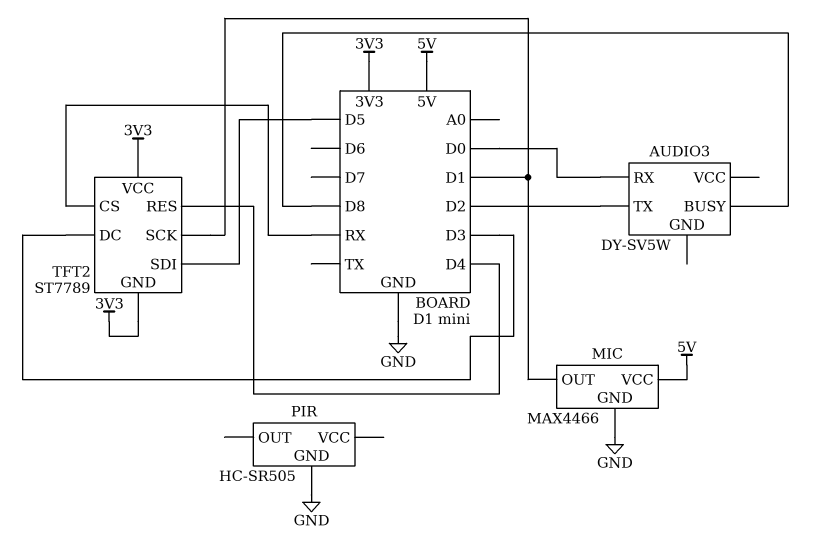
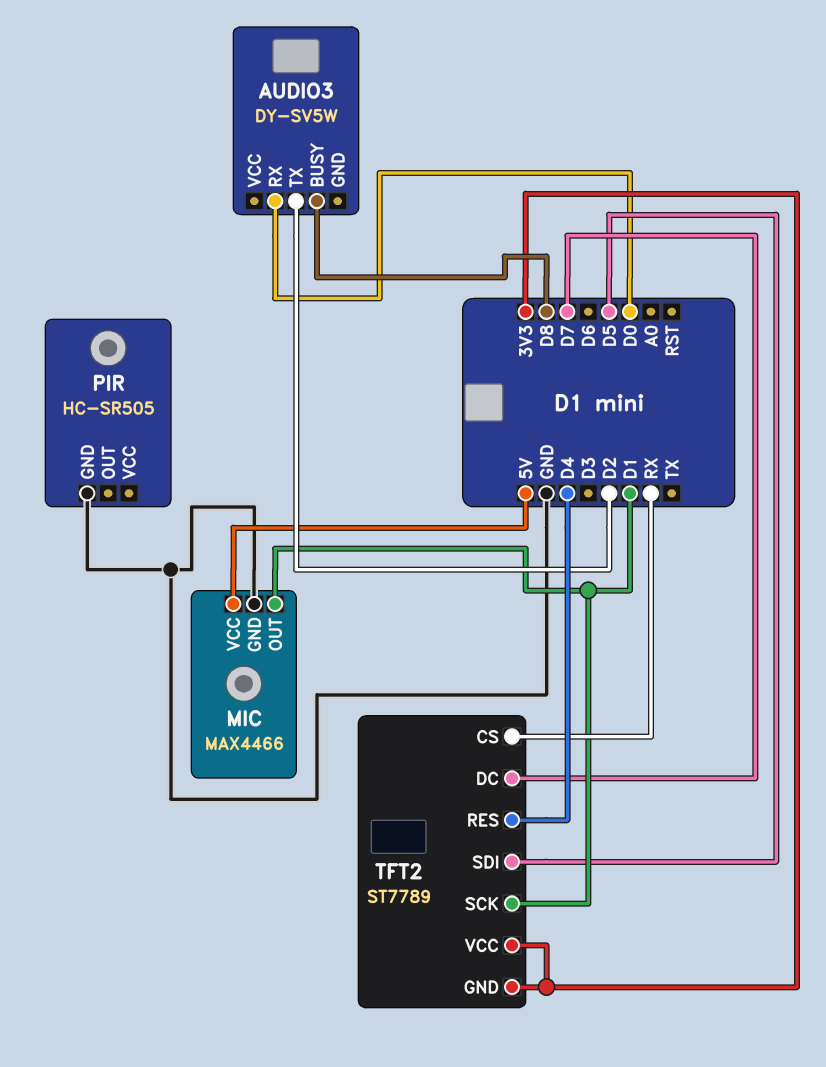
TFT2 pin DC: D3 -> D7

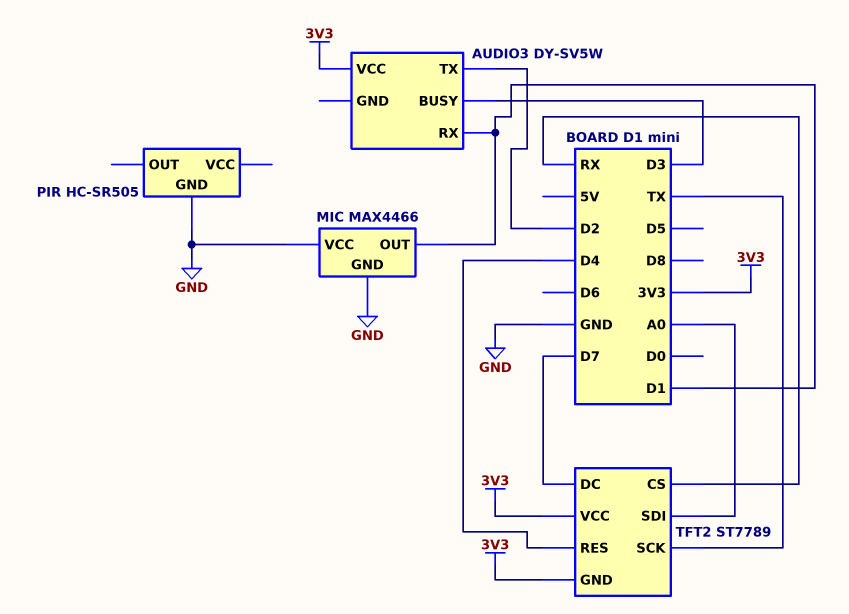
AUDIO3 pin BUSY: D8 -> D3
AUDIO3 pin RX: D0 -> D1
AUDIO3 pin VCC: none -> 3V3
MIC pin VCC: 5V -> GND
TFT2 pin SCK: D1 -> TX
TFT2 pin SDI: D5 -> A0

